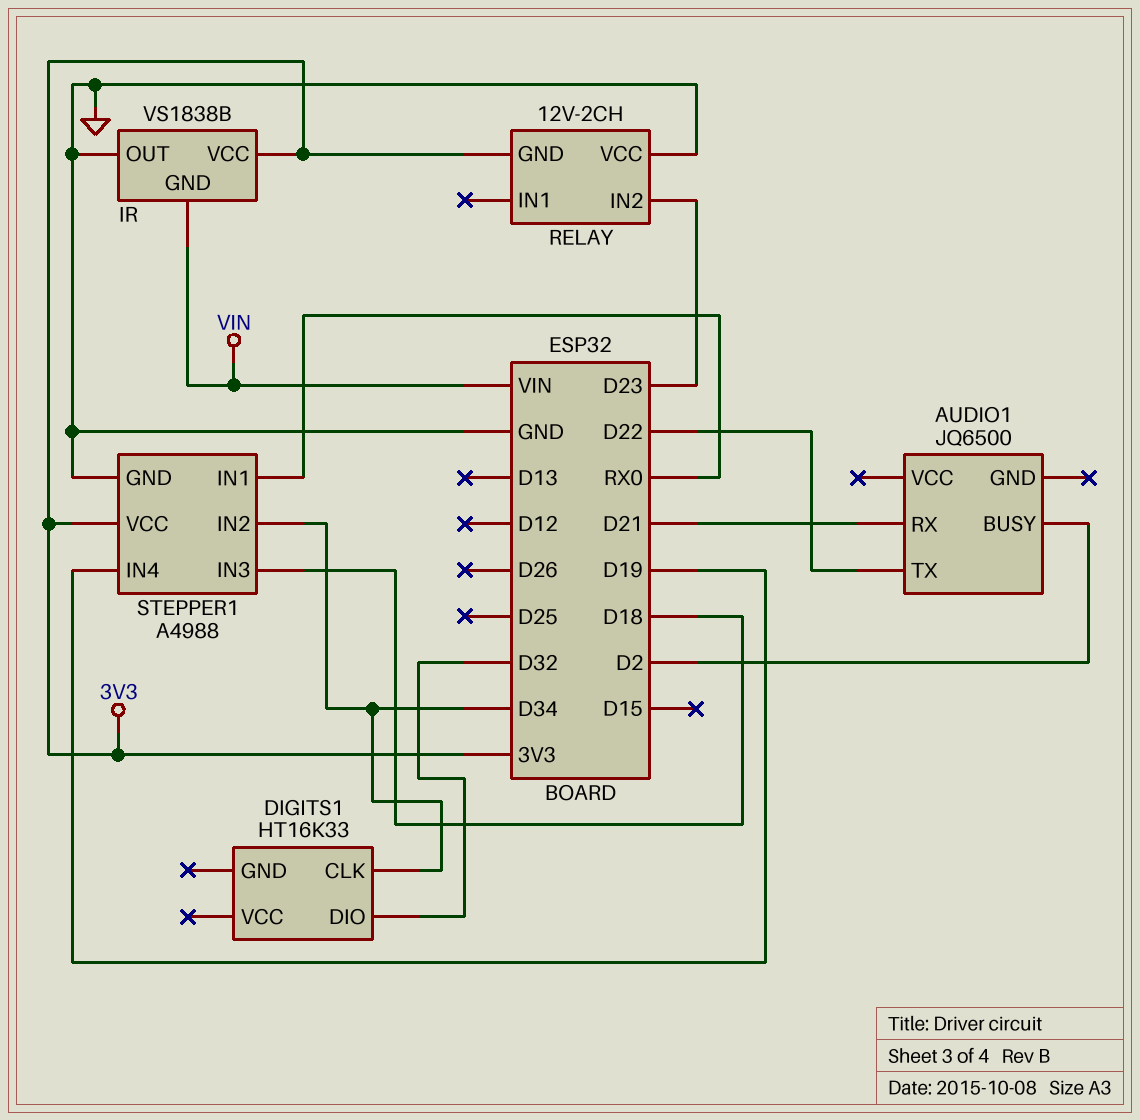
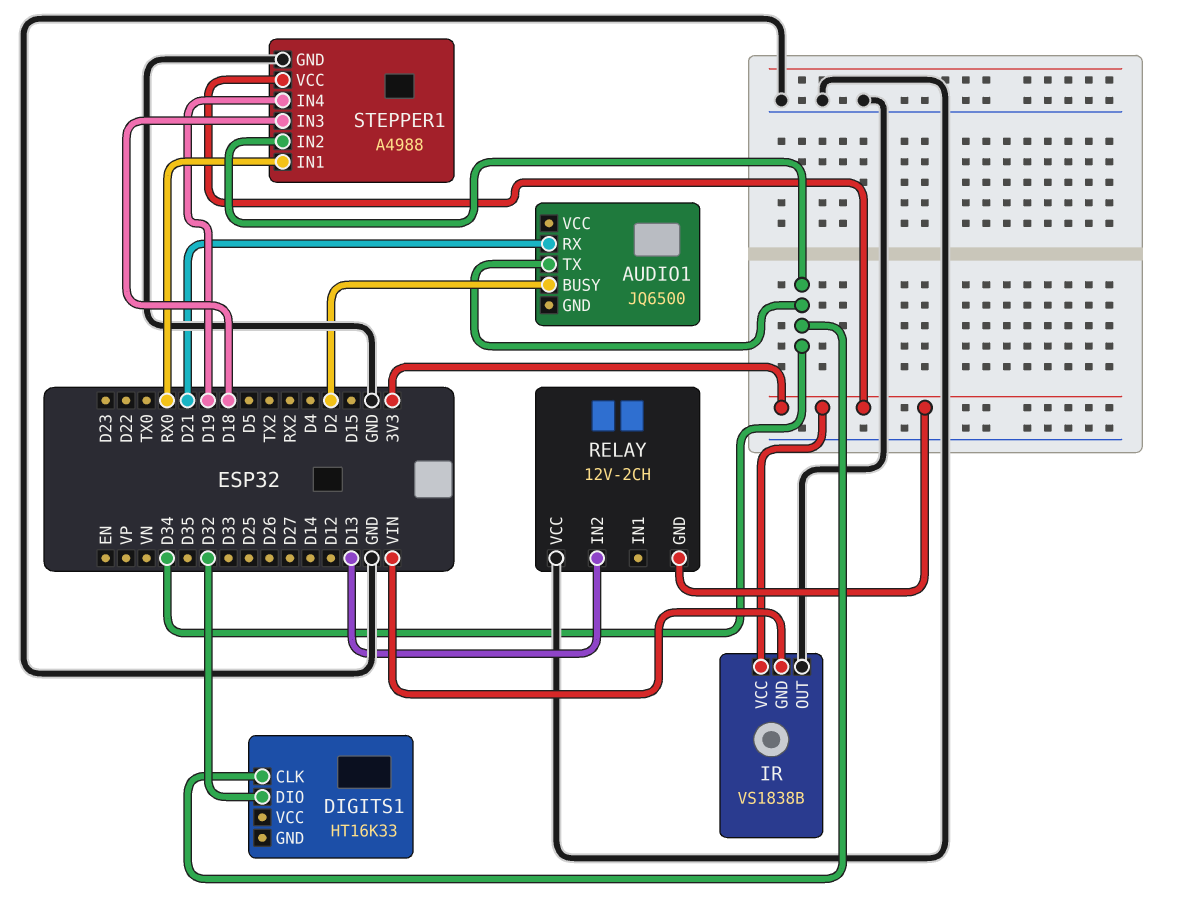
AUDIO1 pin TX: D22 -> D34
RELAY pin IN2: D23 -> D13

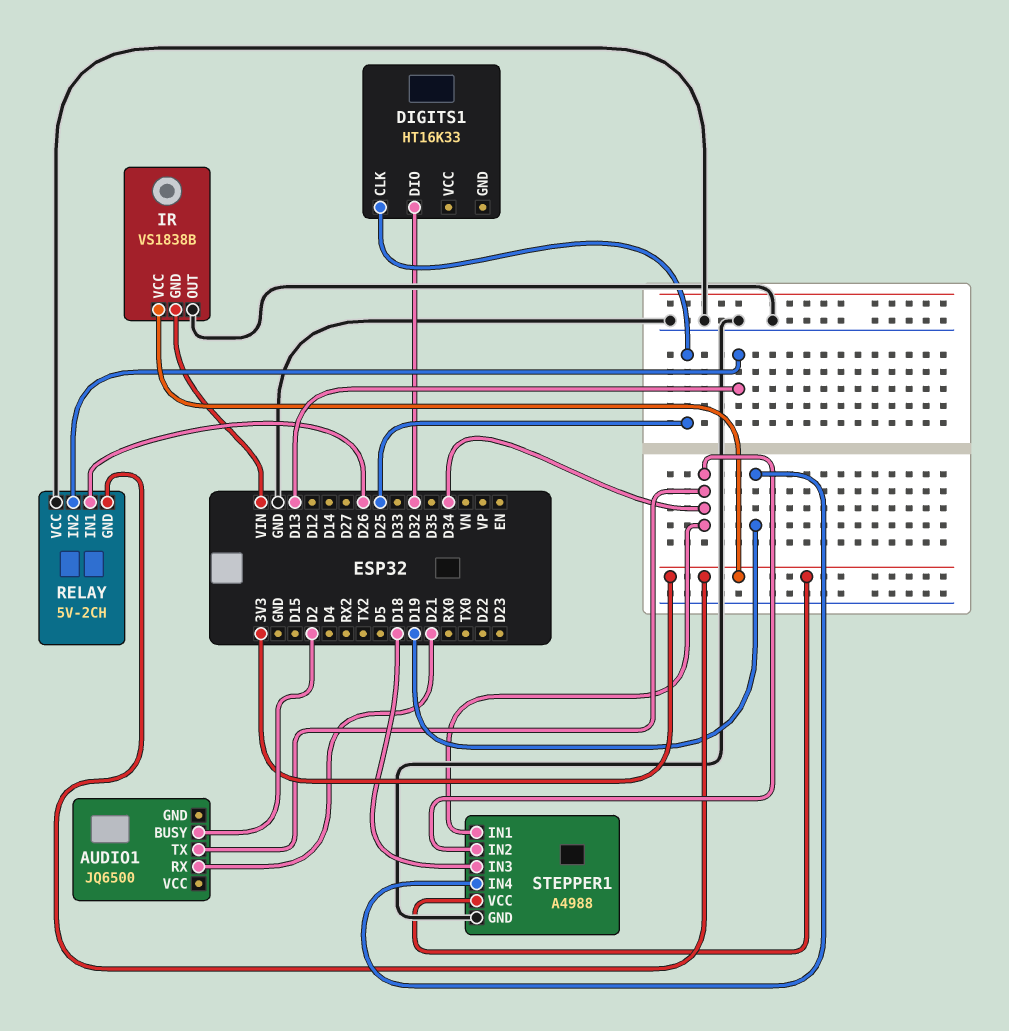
DIGITS1 pin CLK: D34 -> D25
RELAY: 12V-2CH -> 5V-2CH
RELAY pin IN1: none -> D26
STEPPER1 pin IN1: RX0 -> D34

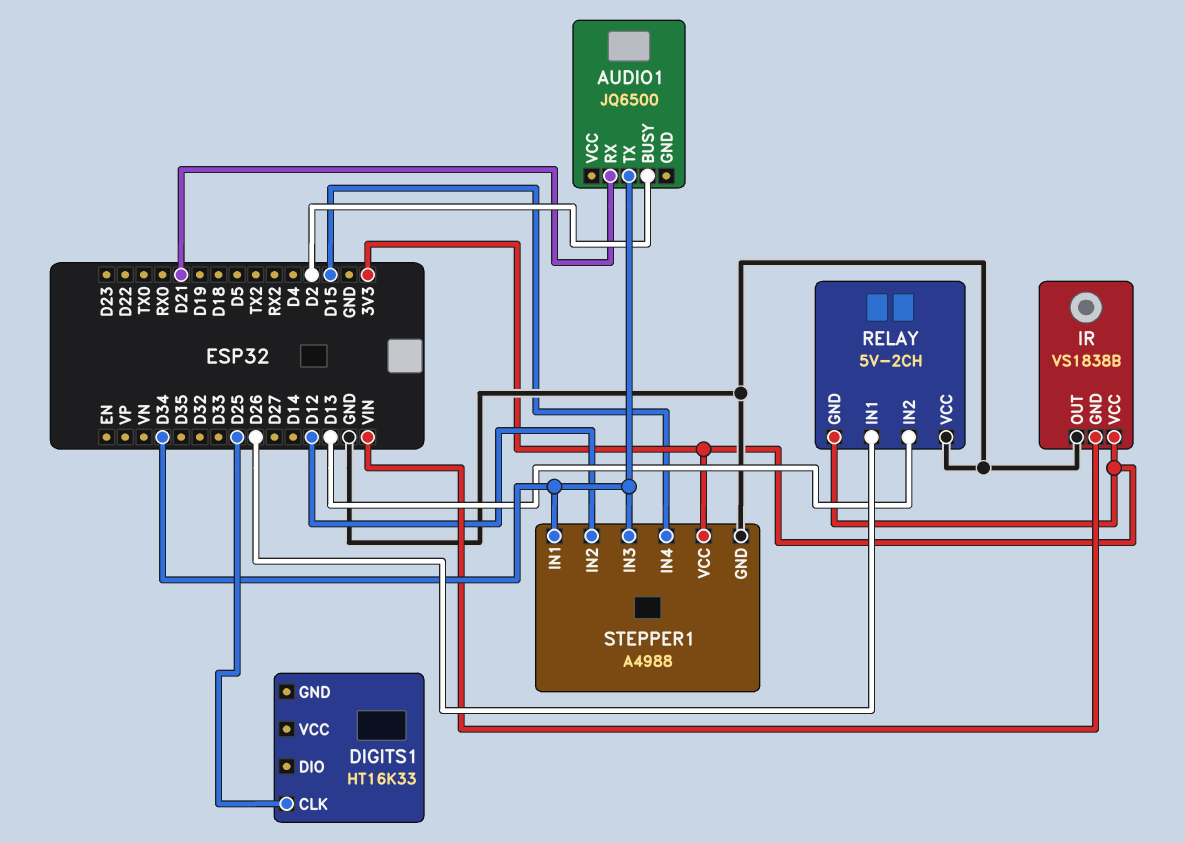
DIGITS1 pin DIO: D32 -> none
STEPPER1 pin IN2: D34 -> D12
STEPPER1 pin IN3: D18 -> D34
STEPPER1 pin IN4: D19 -> D15

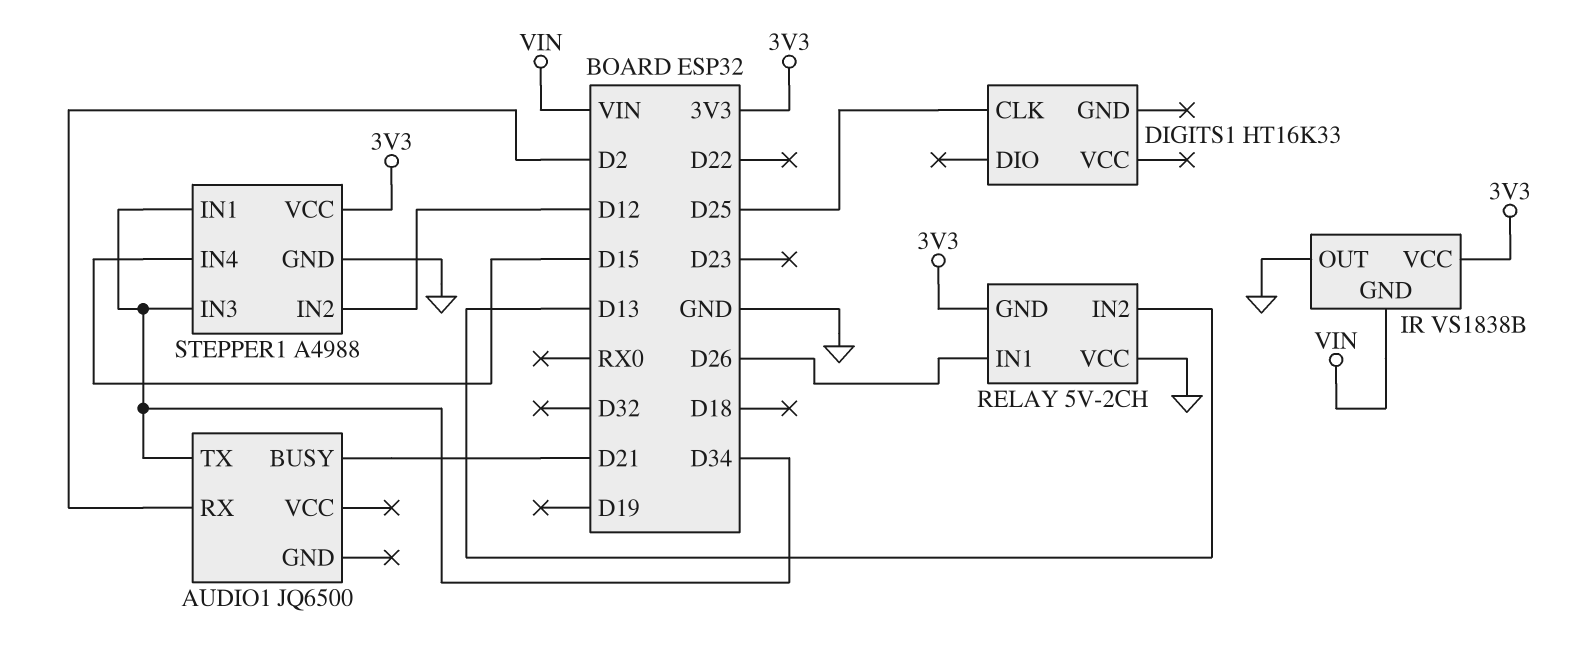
AUDIO1 pin BUSY: D2 -> D21
AUDIO1 pin RX: D21 -> D2

